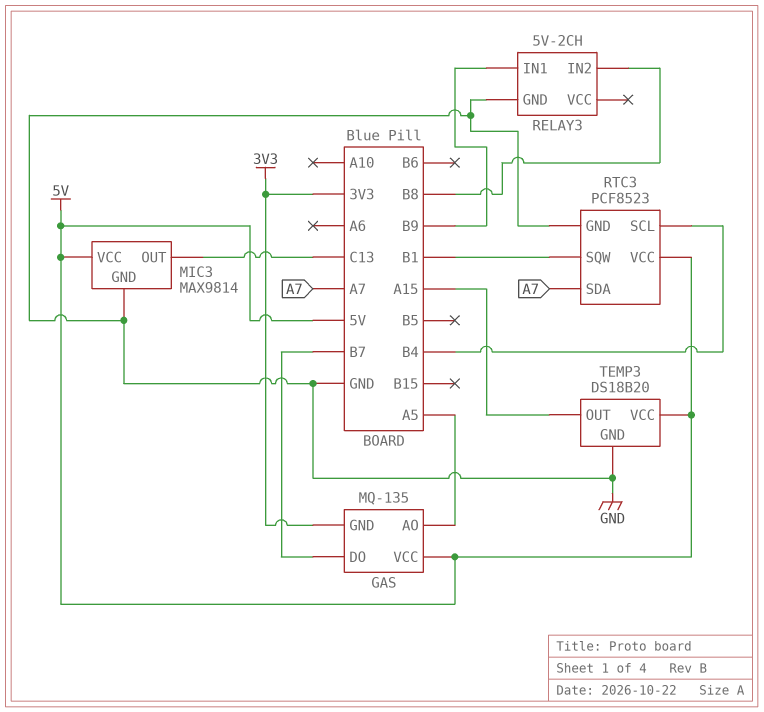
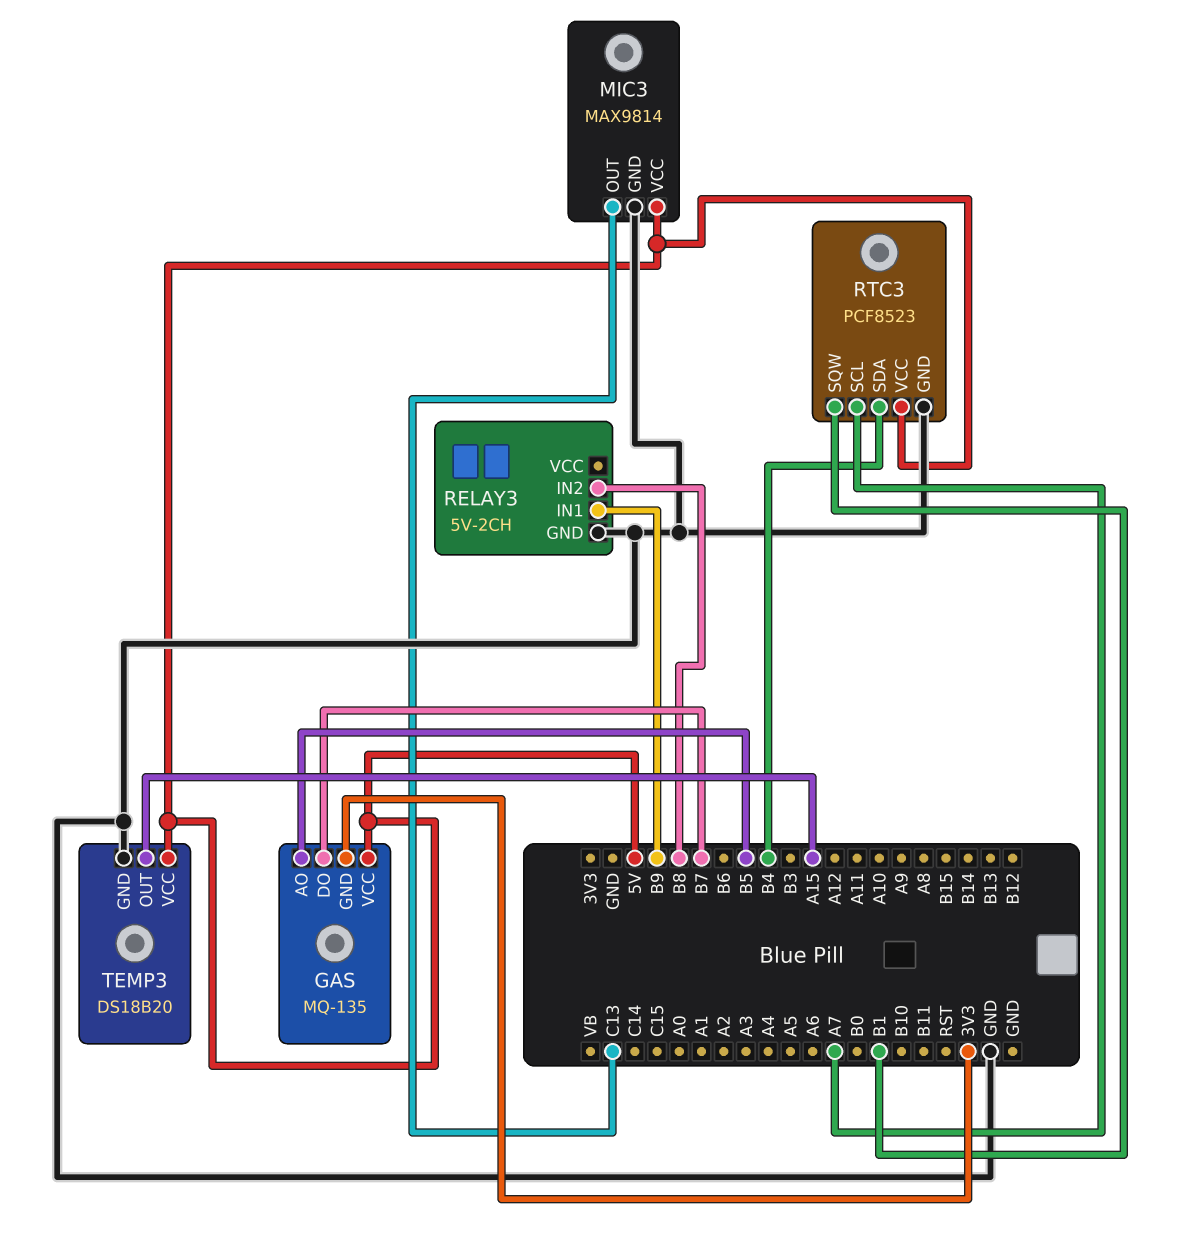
GAS pin AO: A5 -> B5
RTC3 pin SCL: B4 -> A7
RTC3 pin SDA: A7 -> B4

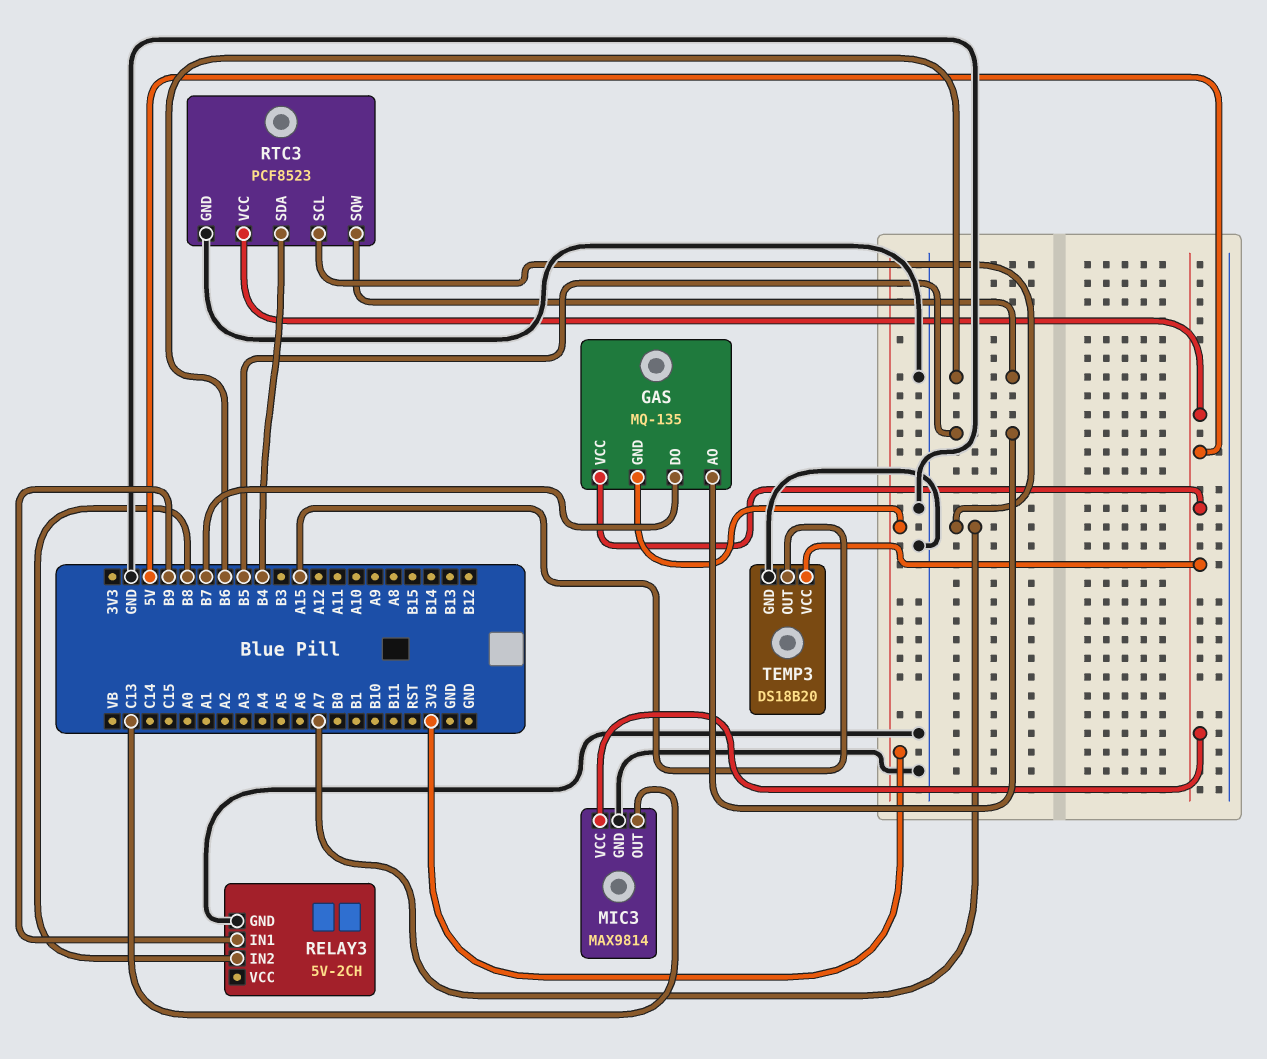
RTC3 pin SQW: B1 -> B6

